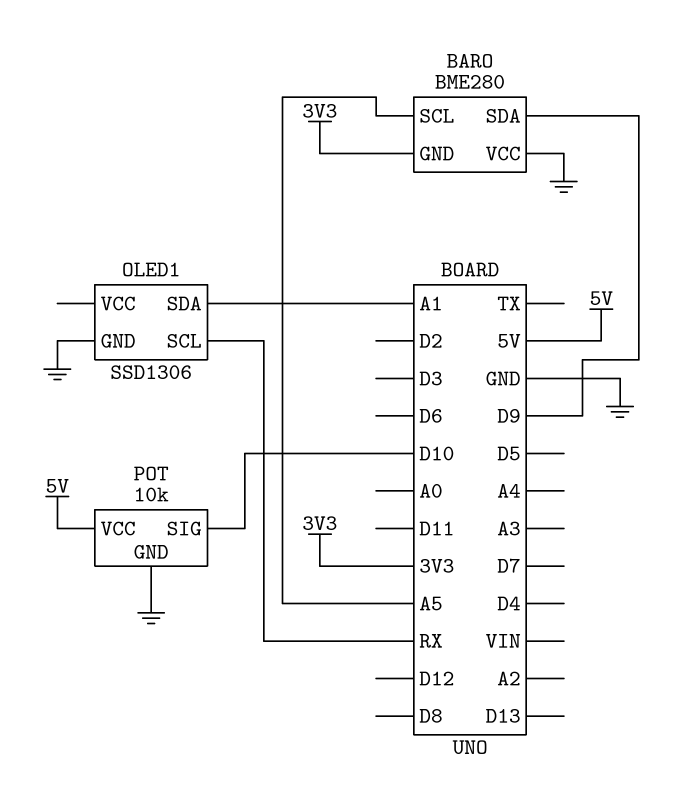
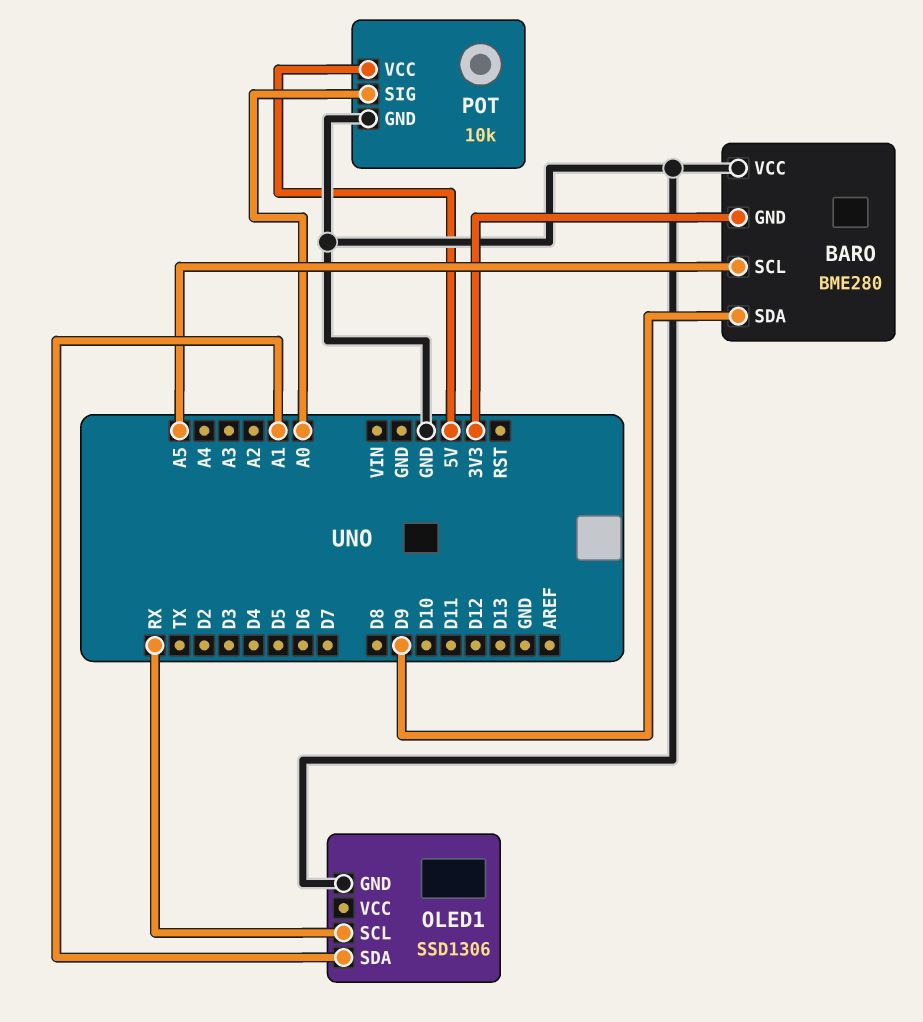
POT pin SIG: D10 -> A0

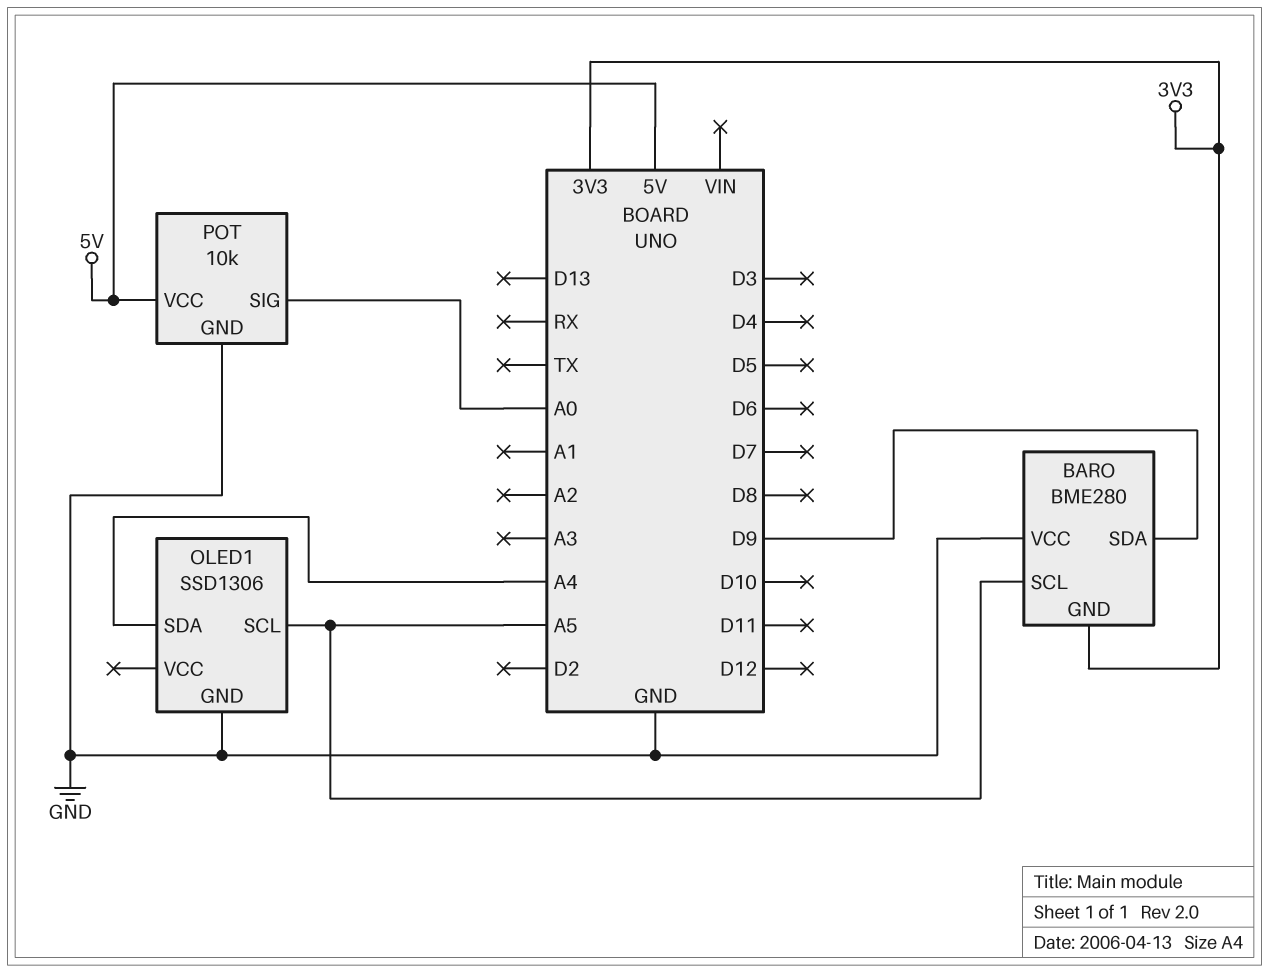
OLED1 pin SCL: RX -> A5
OLED1 pin SDA: A1 -> A4

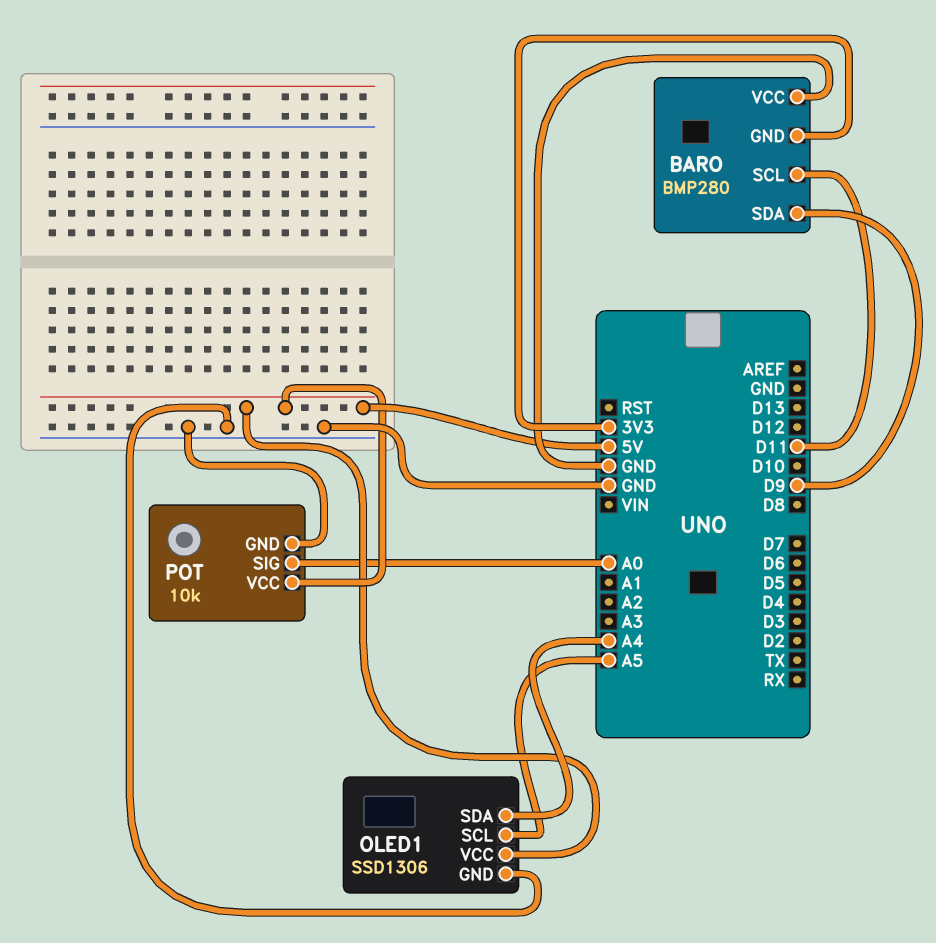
BARO: BME280 -> BMP280
BARO pin SCL: A5 -> D11
OLED1 pin VCC: none -> 5V

